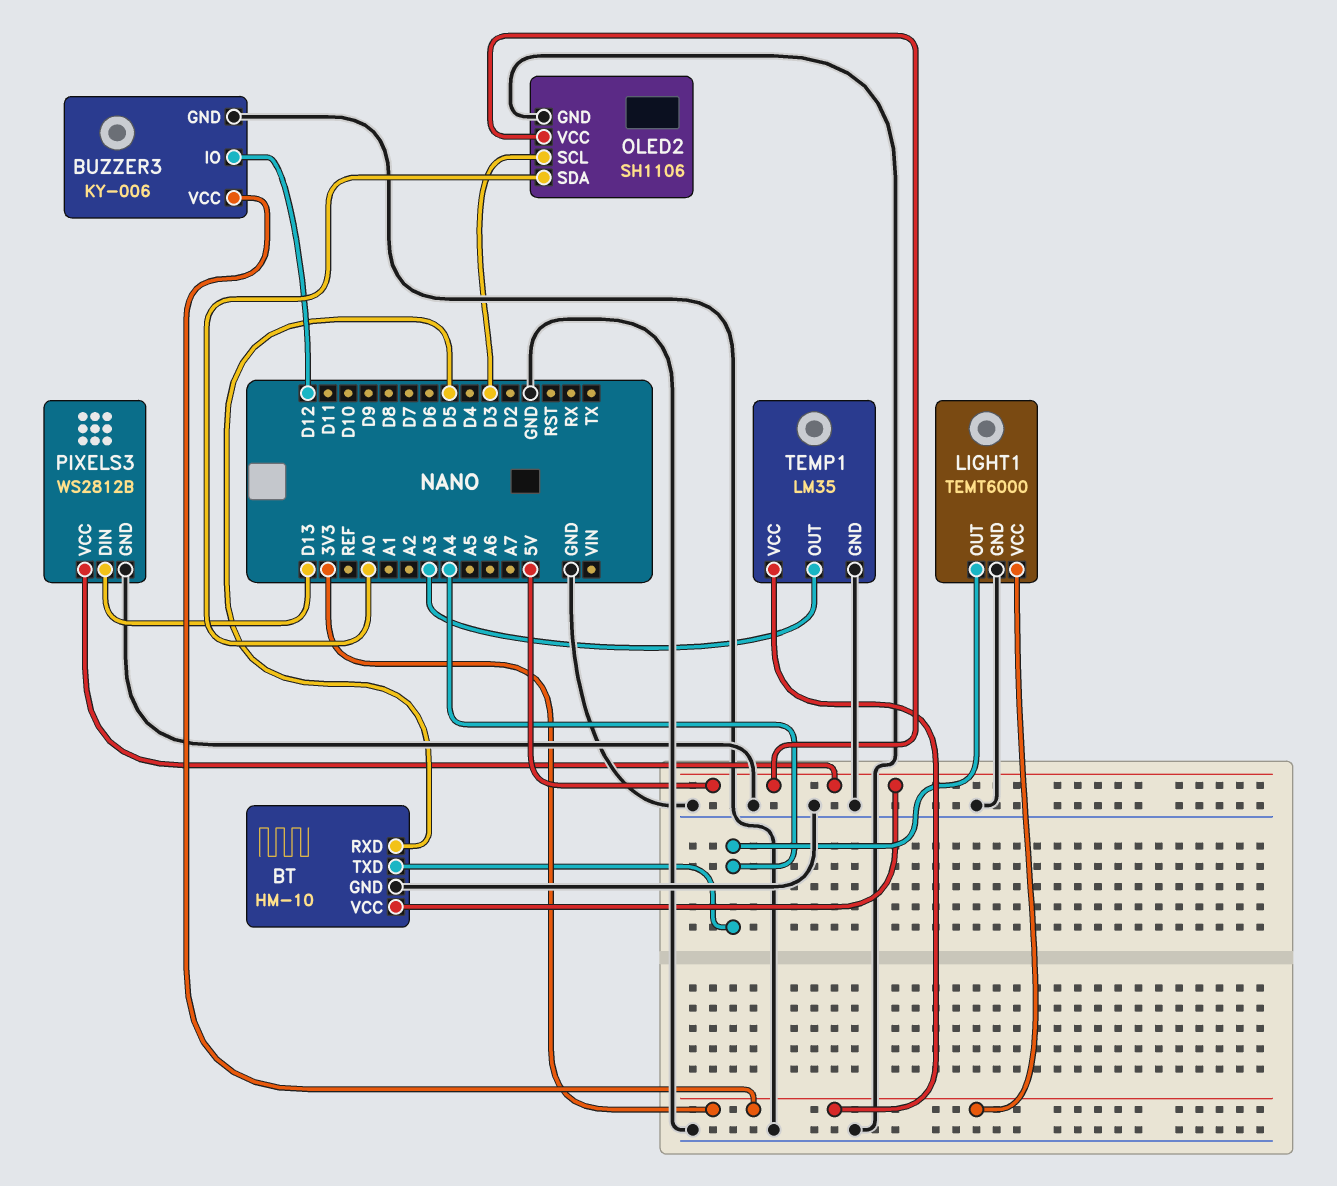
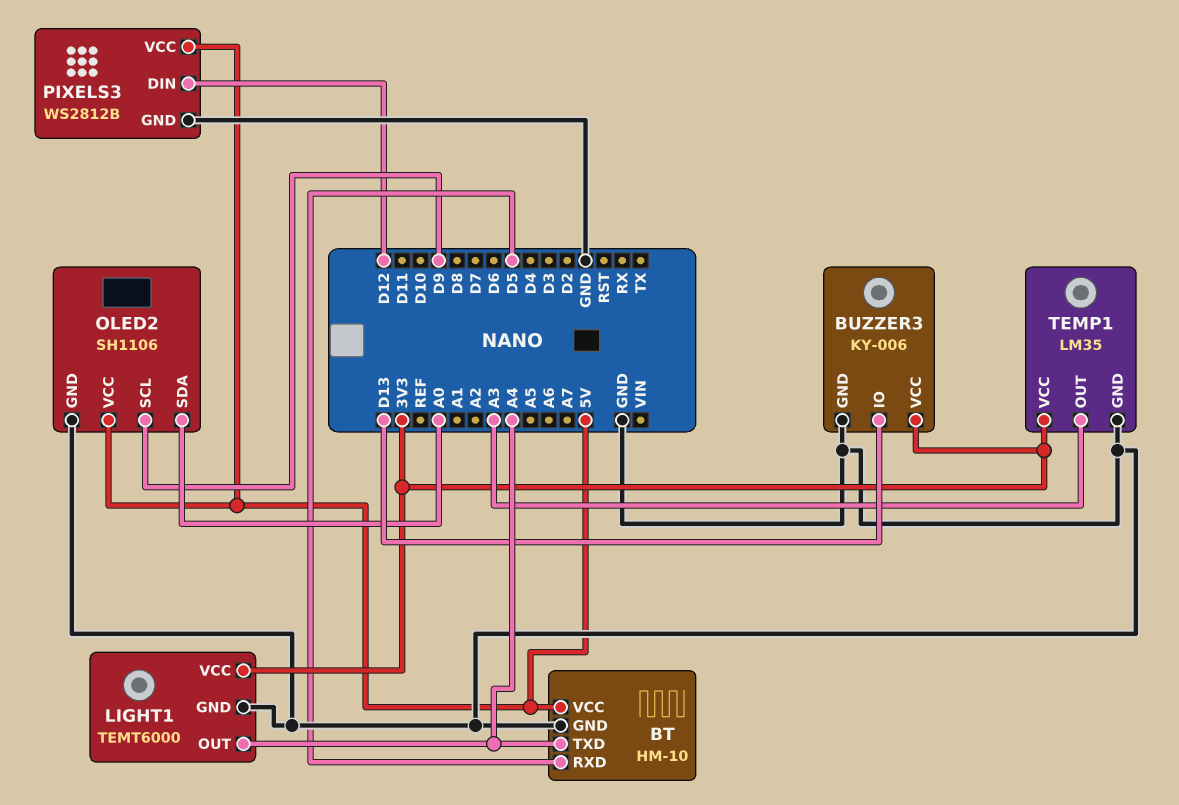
BUZZER3 pin IO: D12 -> D13
OLED2 pin SCL: D3 -> D9
PIXELS3 pin DIN: D13 -> D12

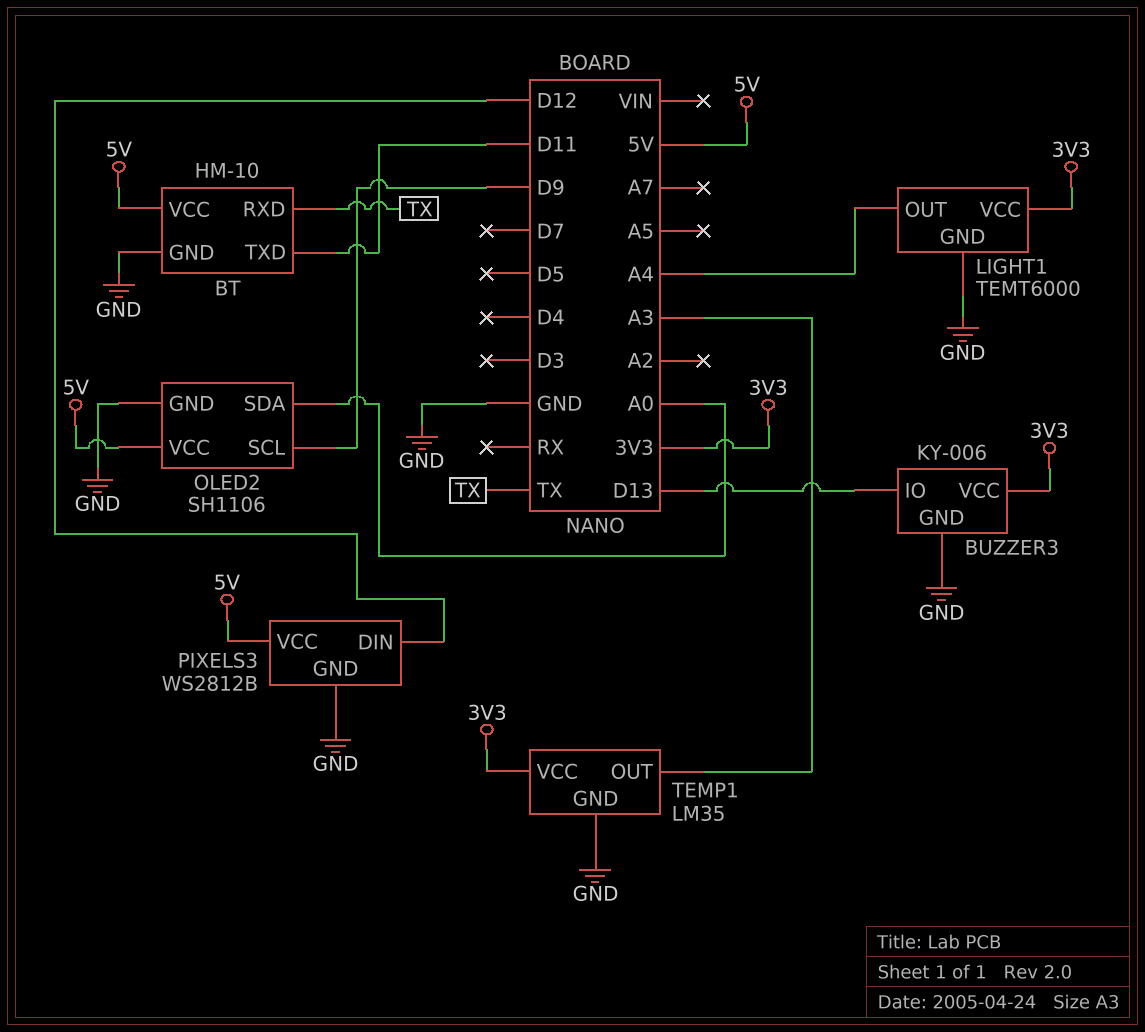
BT pin RXD: D5 -> TX
BT pin TXD: A4 -> D11

